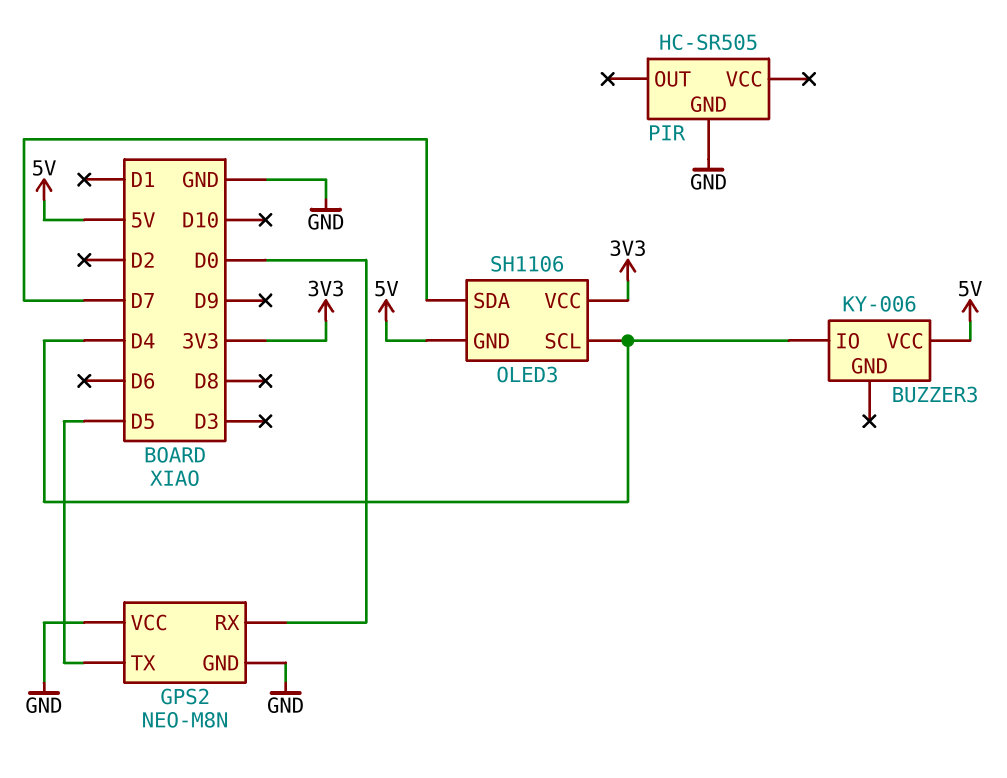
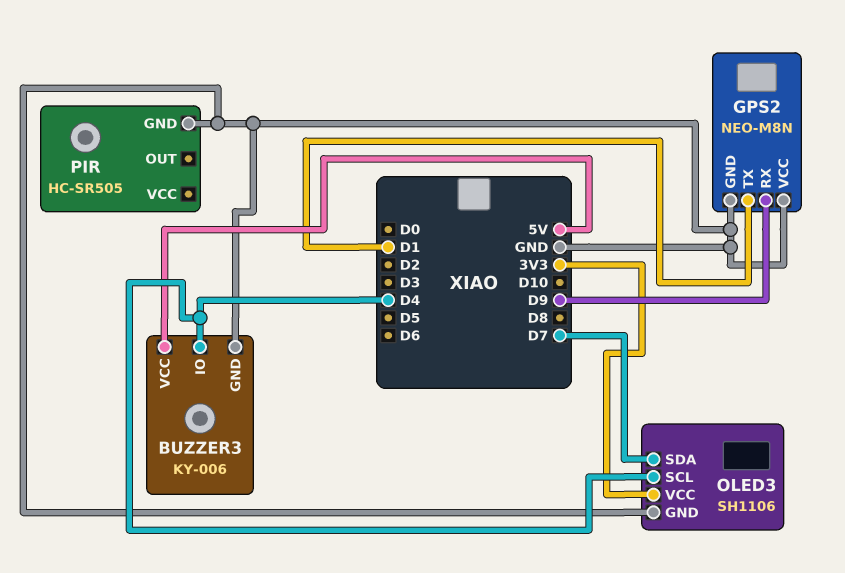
BUZZER3 pin GND: none -> GND
GPS2 pin RX: D0 -> D9
GPS2 pin TX: D5 -> D1
OLED3 pin GND: 5V -> GND

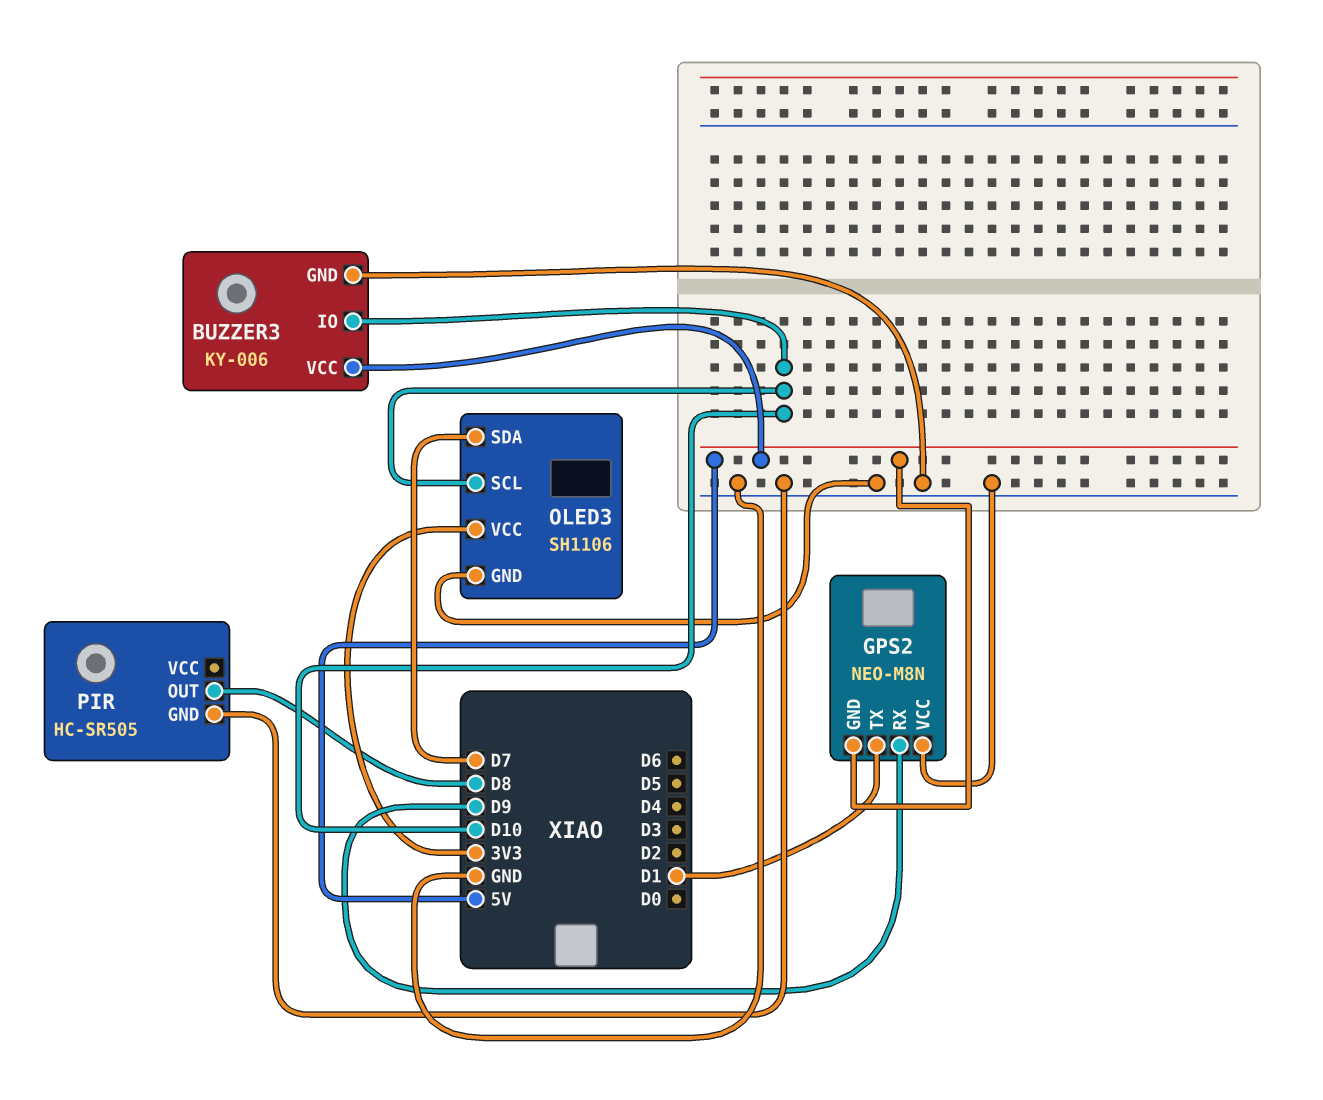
BUZZER3 pin IO: D4 -> D10
GPS2 pin GND: GND -> 5V
OLED3 pin SCL: D4 -> D10
PIR pin OUT: none -> D8

